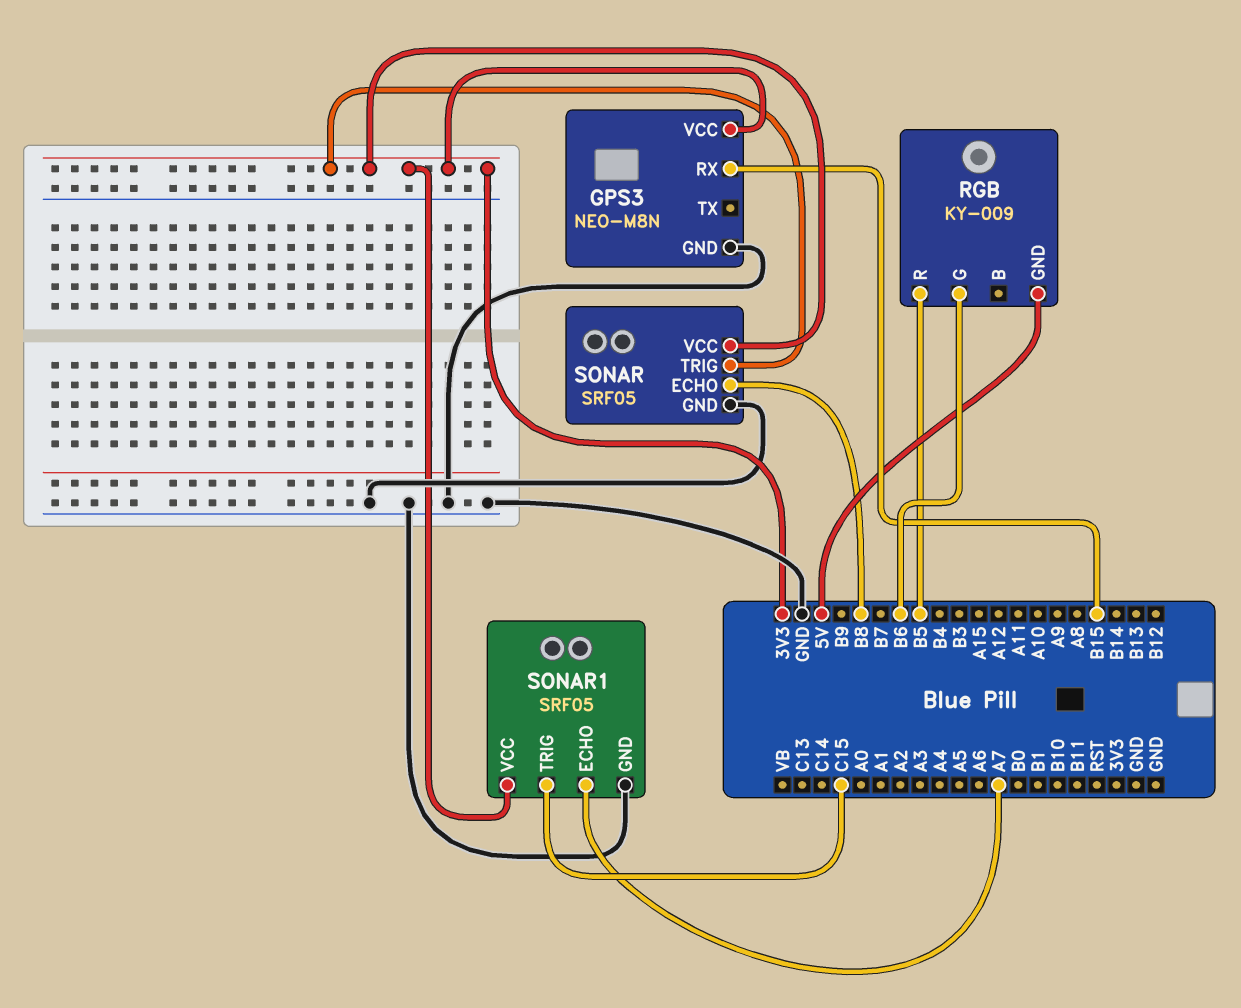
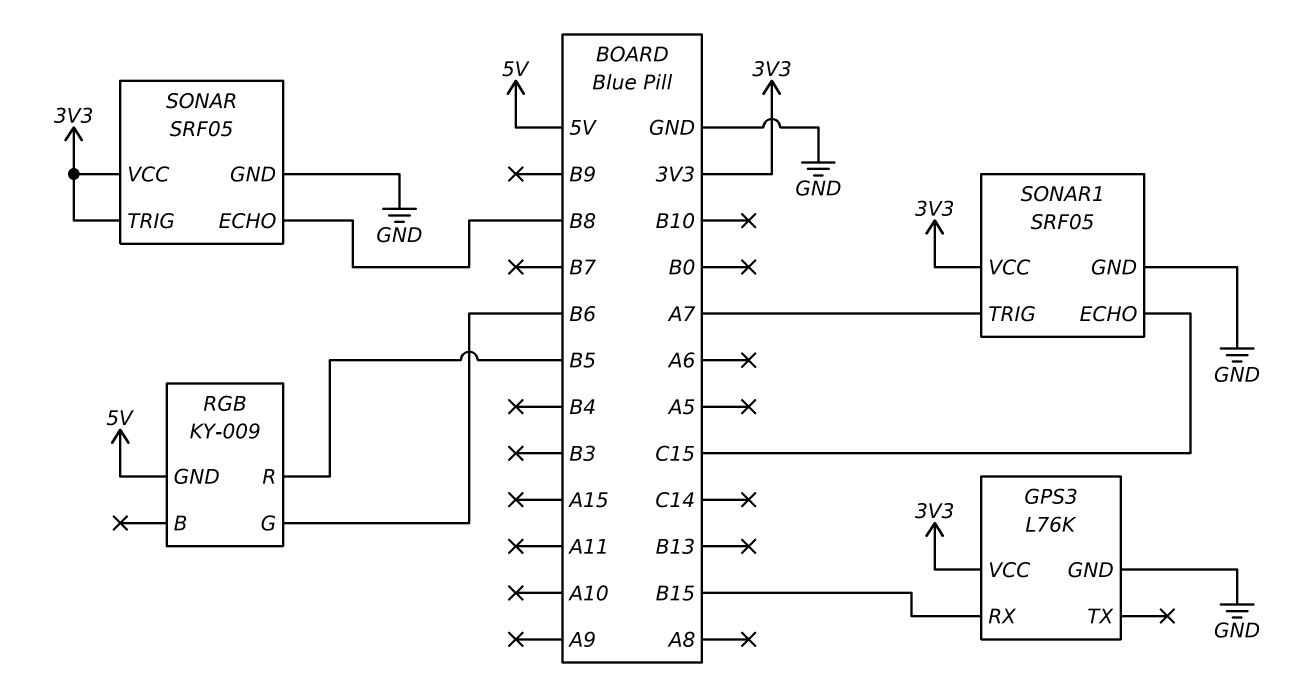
GPS3: NEO-M8N -> L76K
SONAR1 pin ECHO: A7 -> C15
SONAR1 pin TRIG: C15 -> A7

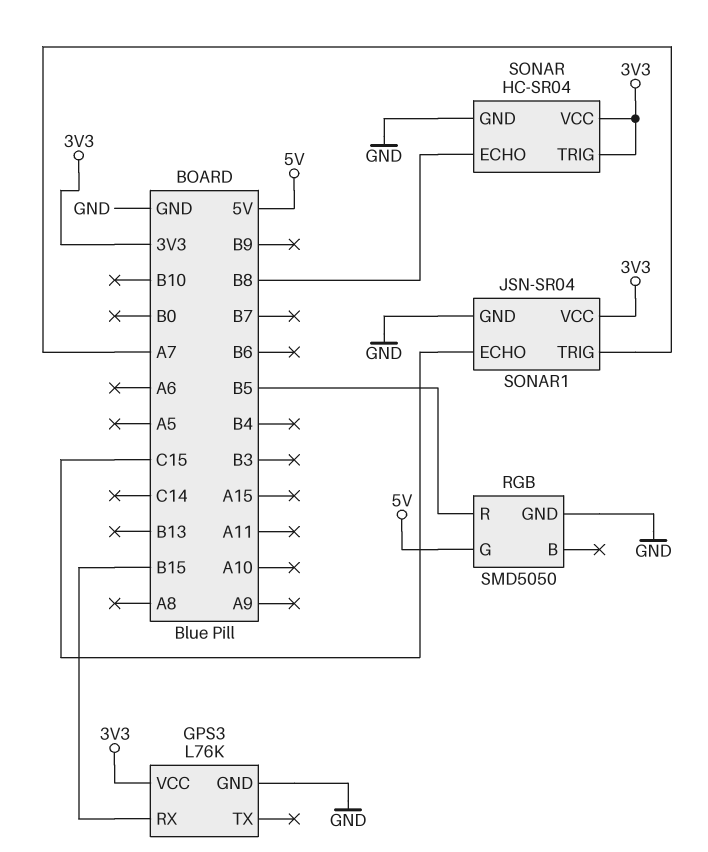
RGB: KY-009 -> SMD5050
RGB pin G: B6 -> 5V
RGB pin GND: 5V -> GND
SONAR: SRF05 -> HC-SR04
SONAR1: SRF05 -> JSN-SR04

